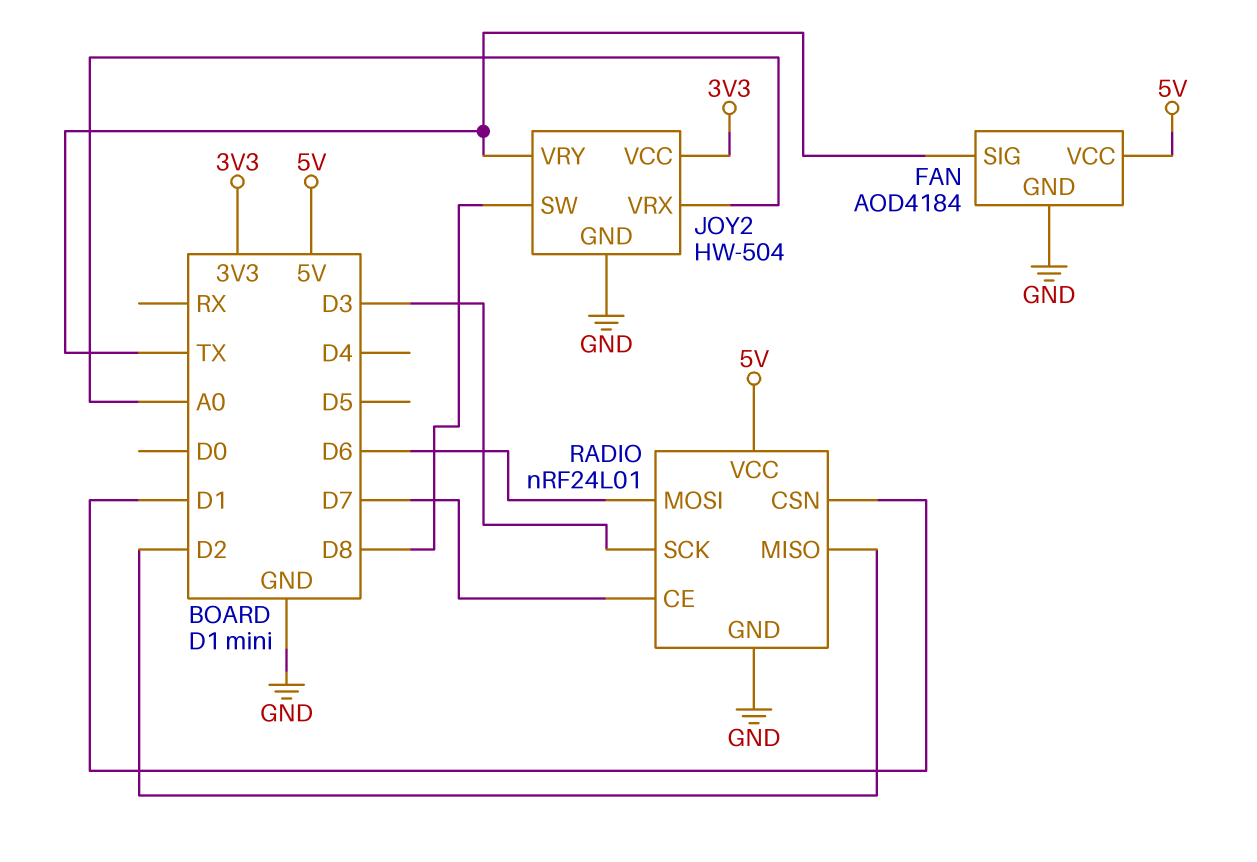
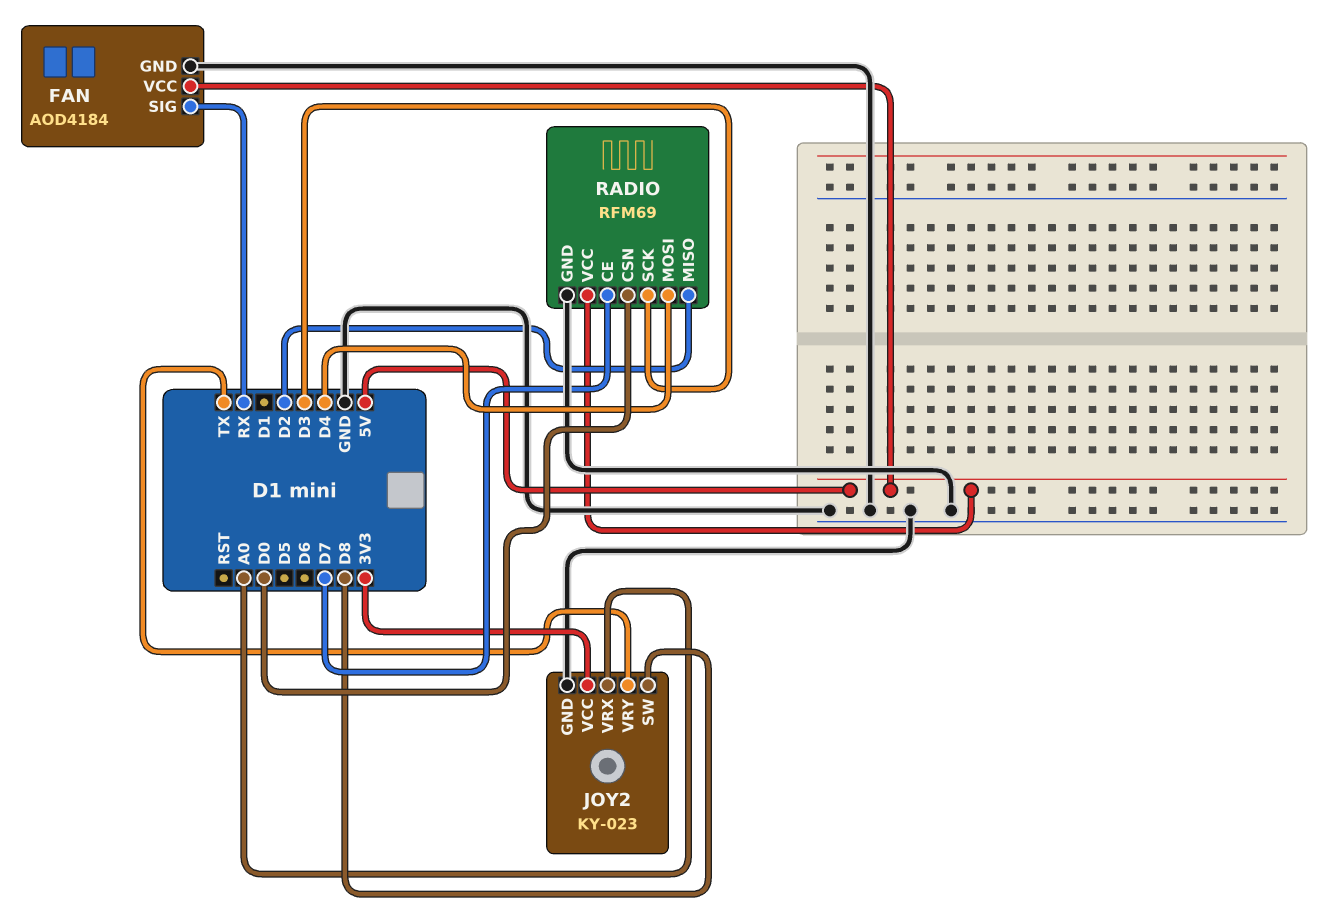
FAN pin SIG: TX -> RX
JOY2: HW-504 -> KY-023
RADIO: nRF24L01 -> RFM69
RADIO pin CSN: D1 -> D0
RADIO pin MOSI: D6 -> D4

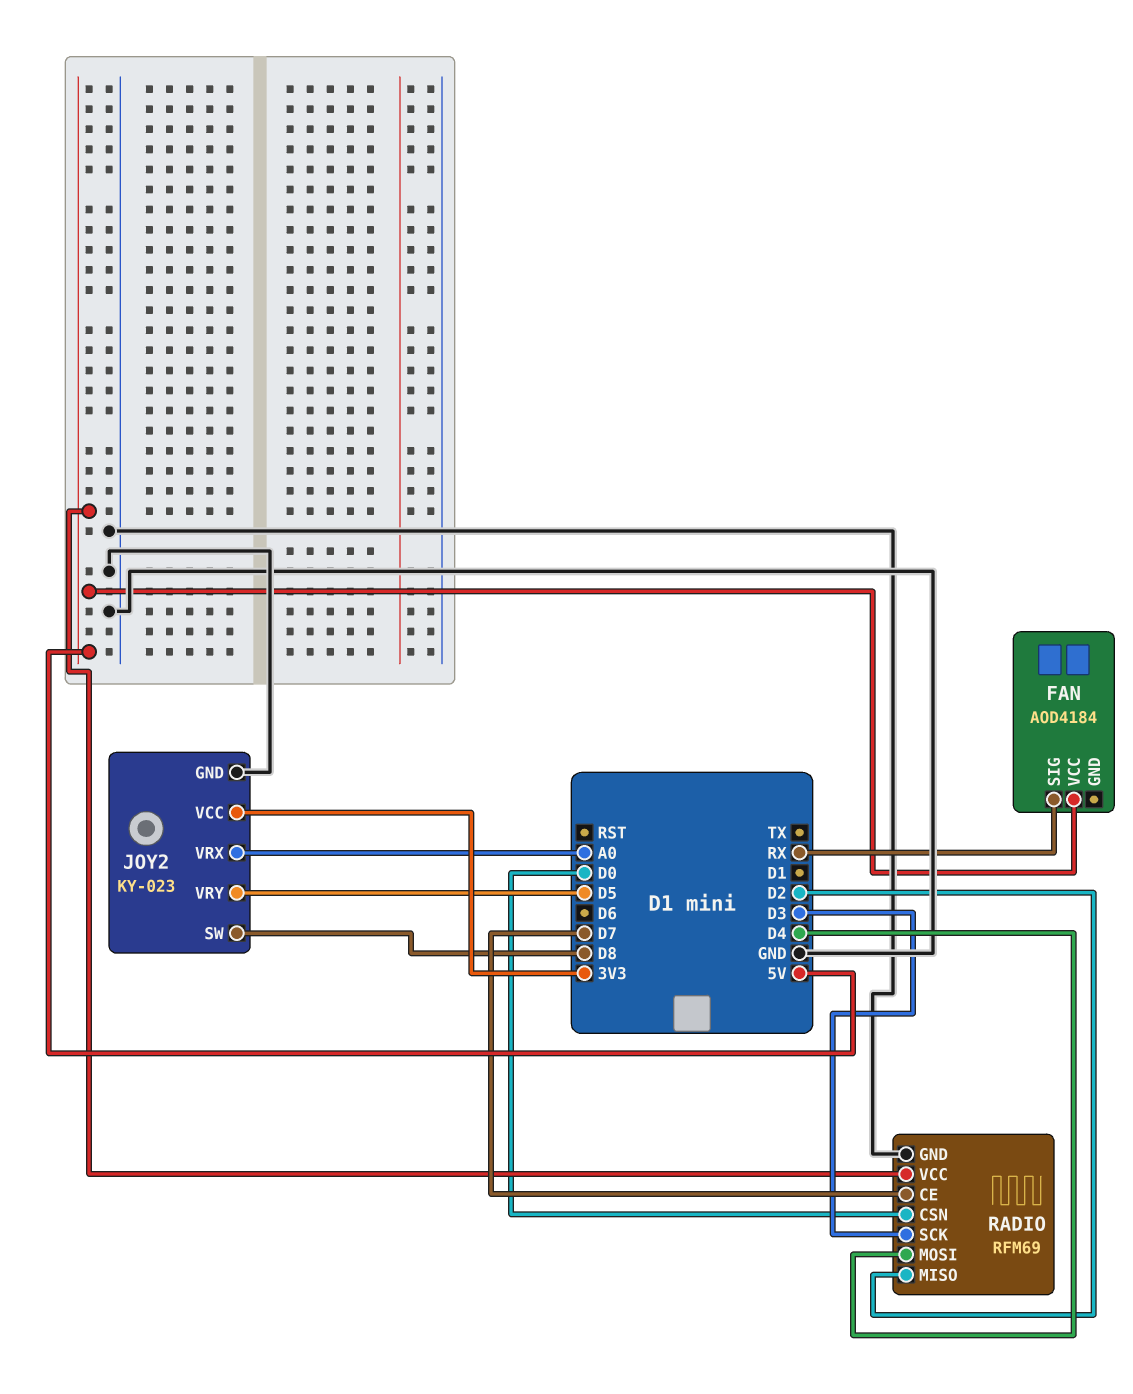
FAN pin GND: GND -> none
JOY2 pin VRY: TX -> D5

